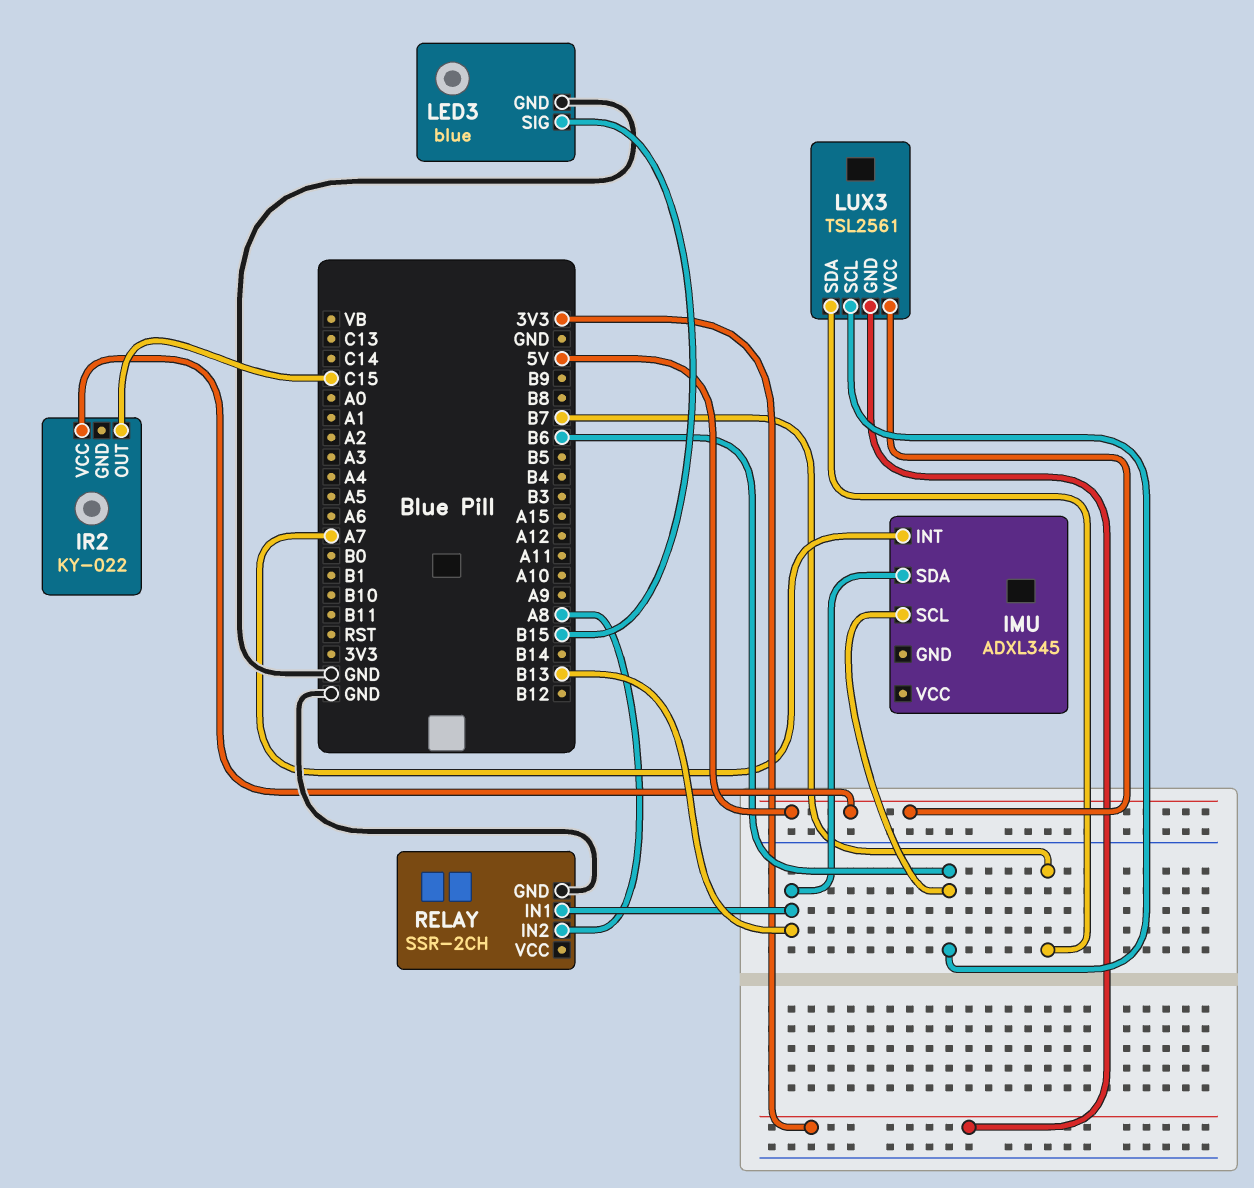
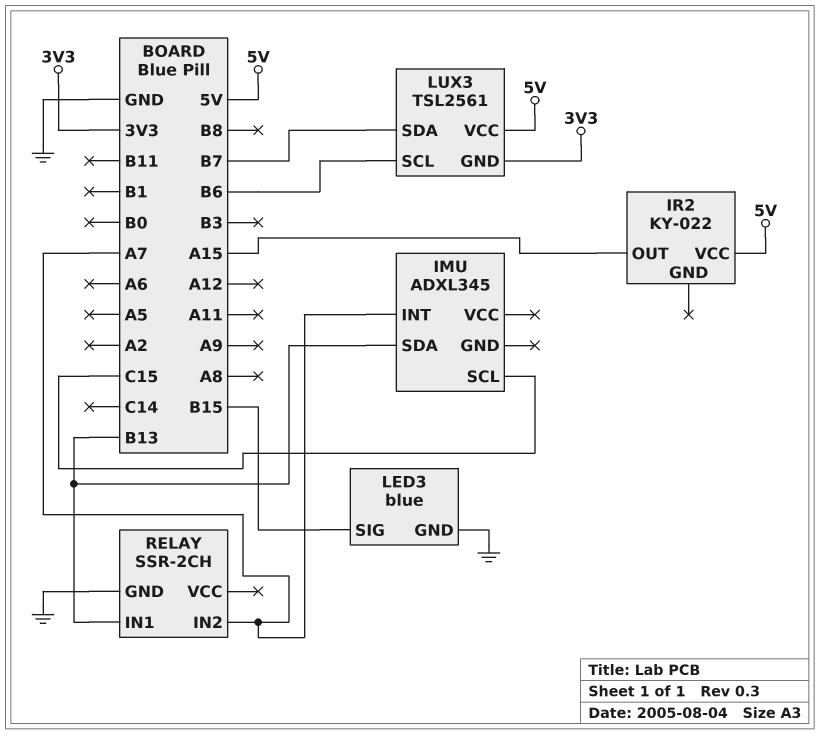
IMU pin SCL: B6 -> C15
IR2 pin OUT: C15 -> A15
RELAY pin IN2: A8 -> A7

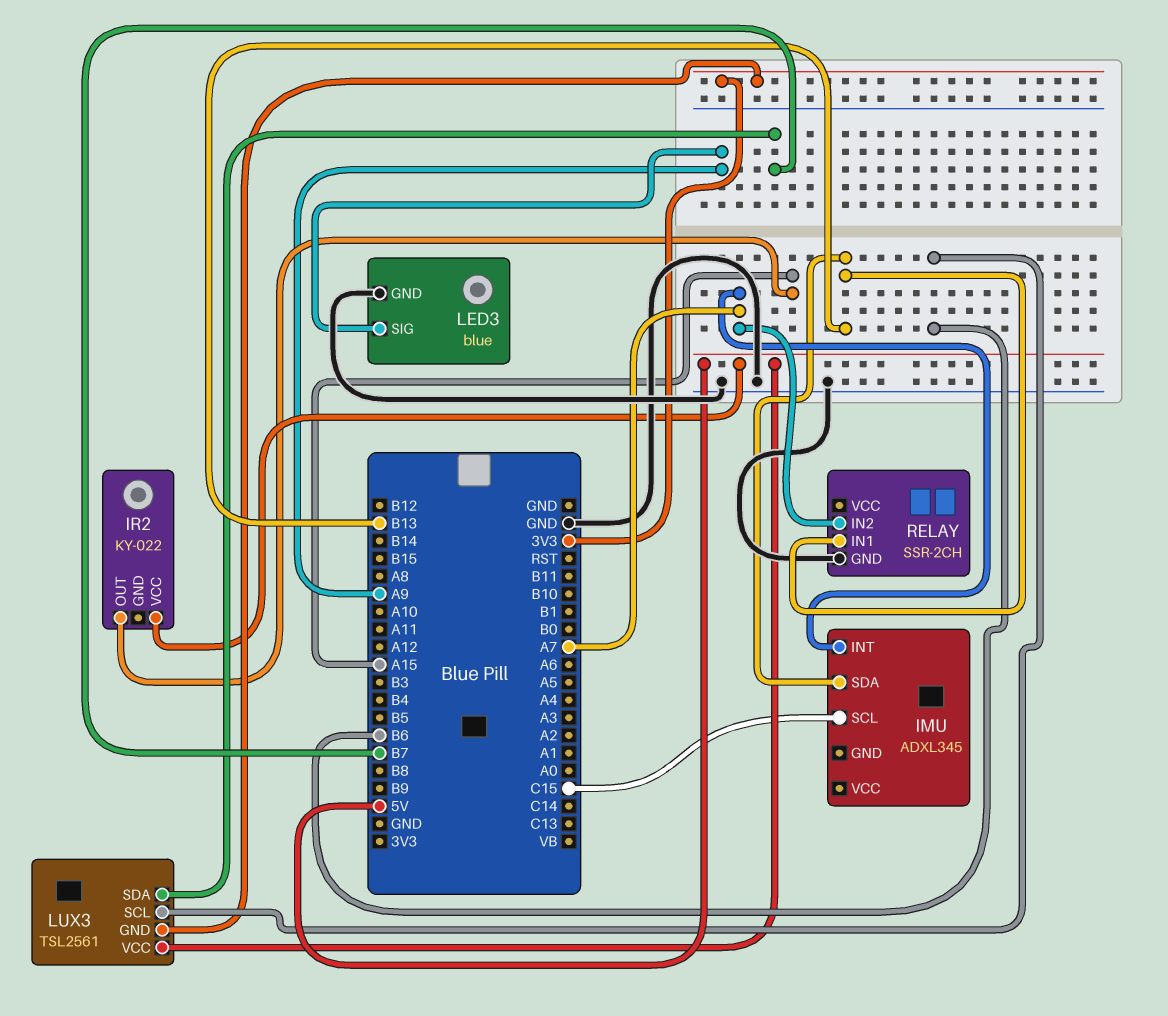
LED3 pin SIG: B15 -> A9

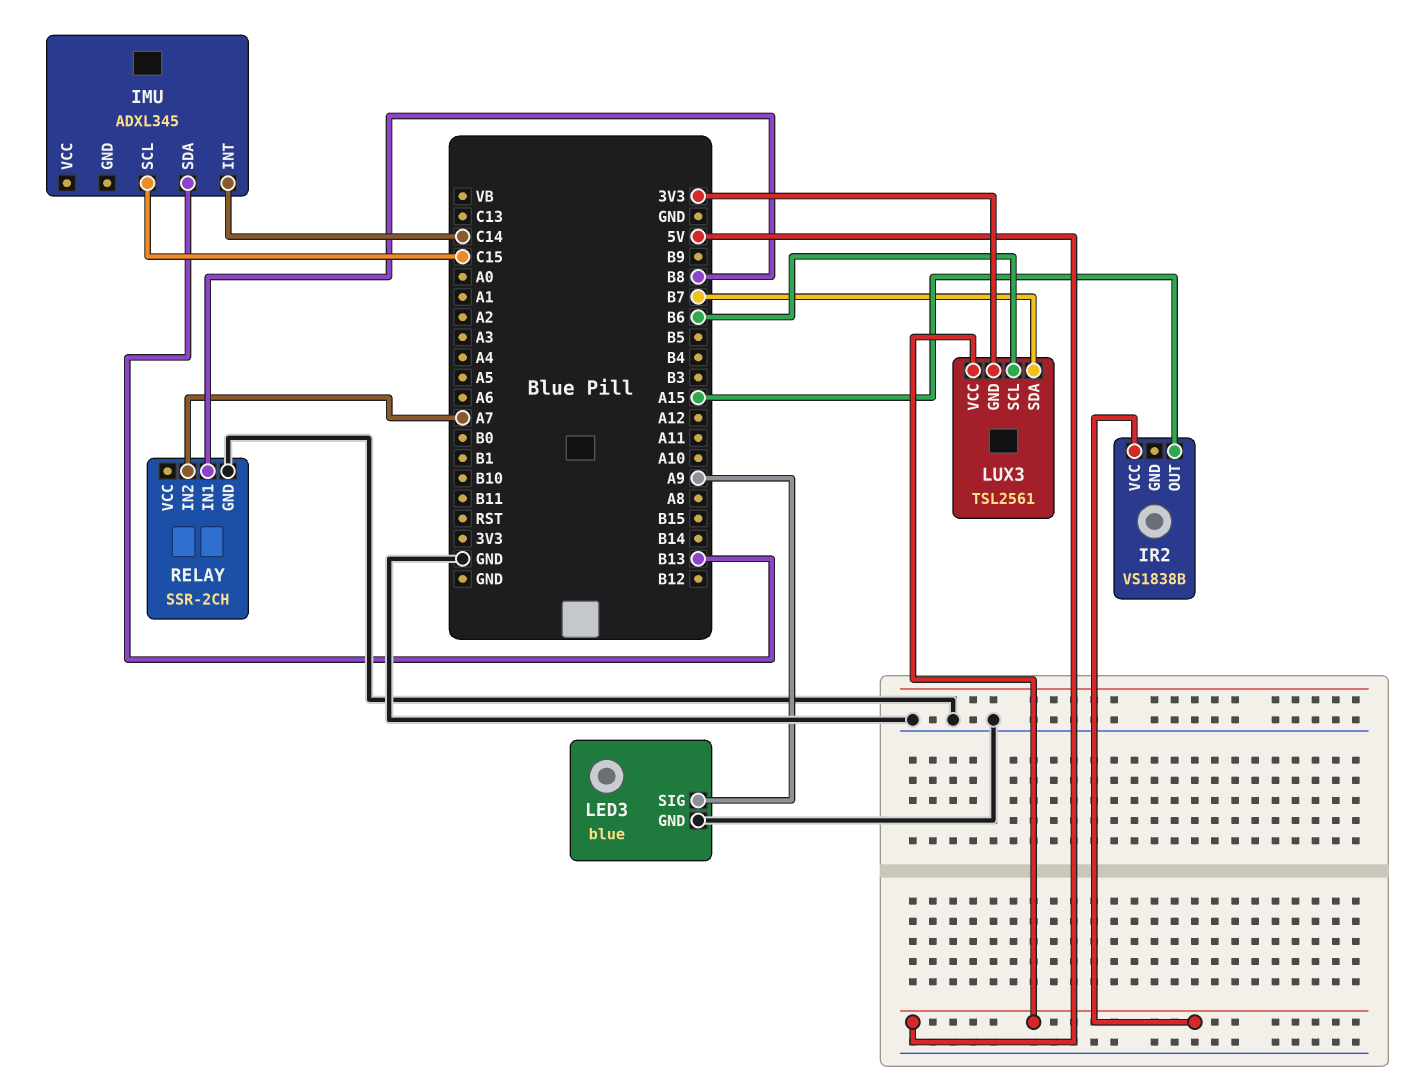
IMU pin INT: A7 -> C14
IR2: KY-022 -> VS1838B
RELAY pin IN1: B13 -> B8

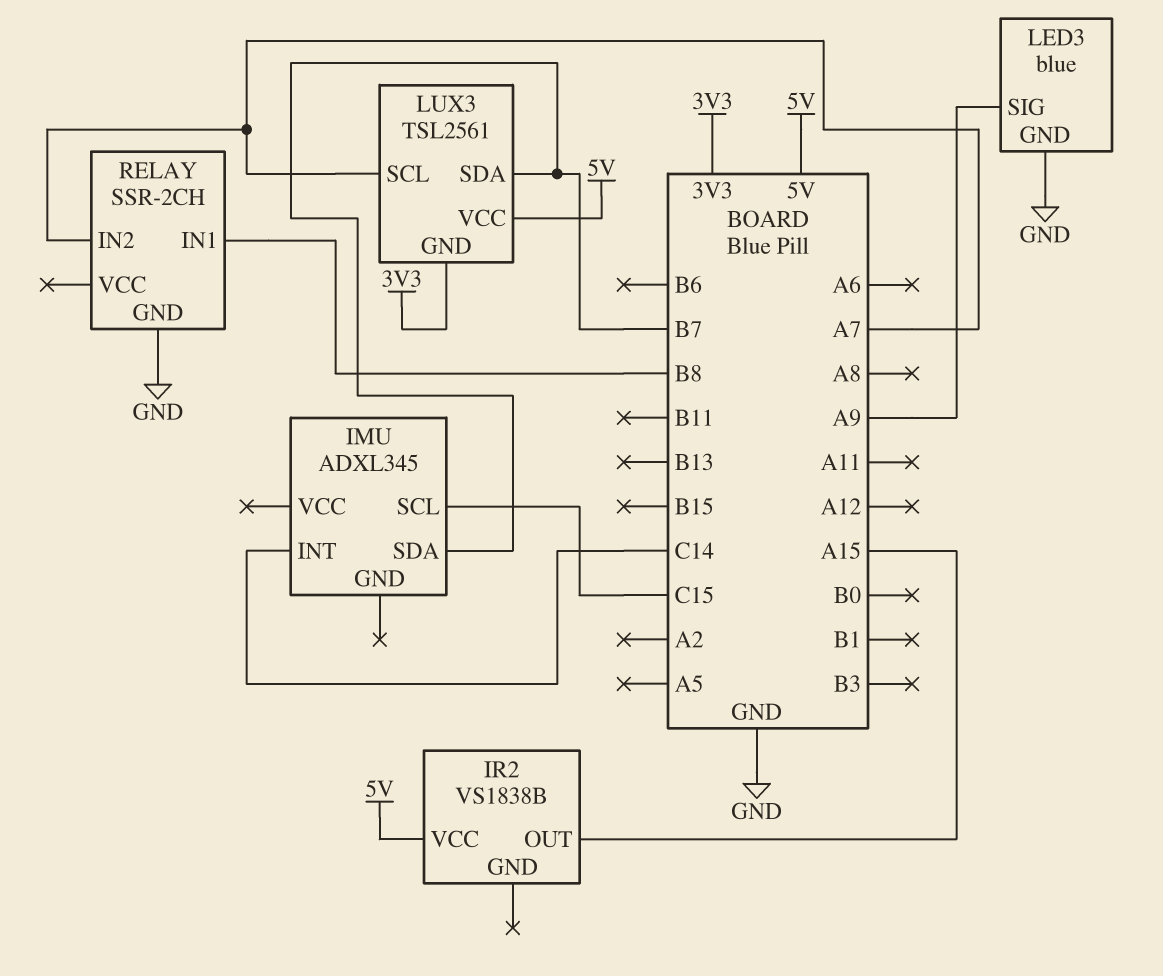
IMU pin SDA: B13 -> B7
LUX3 pin SCL: B6 -> A7

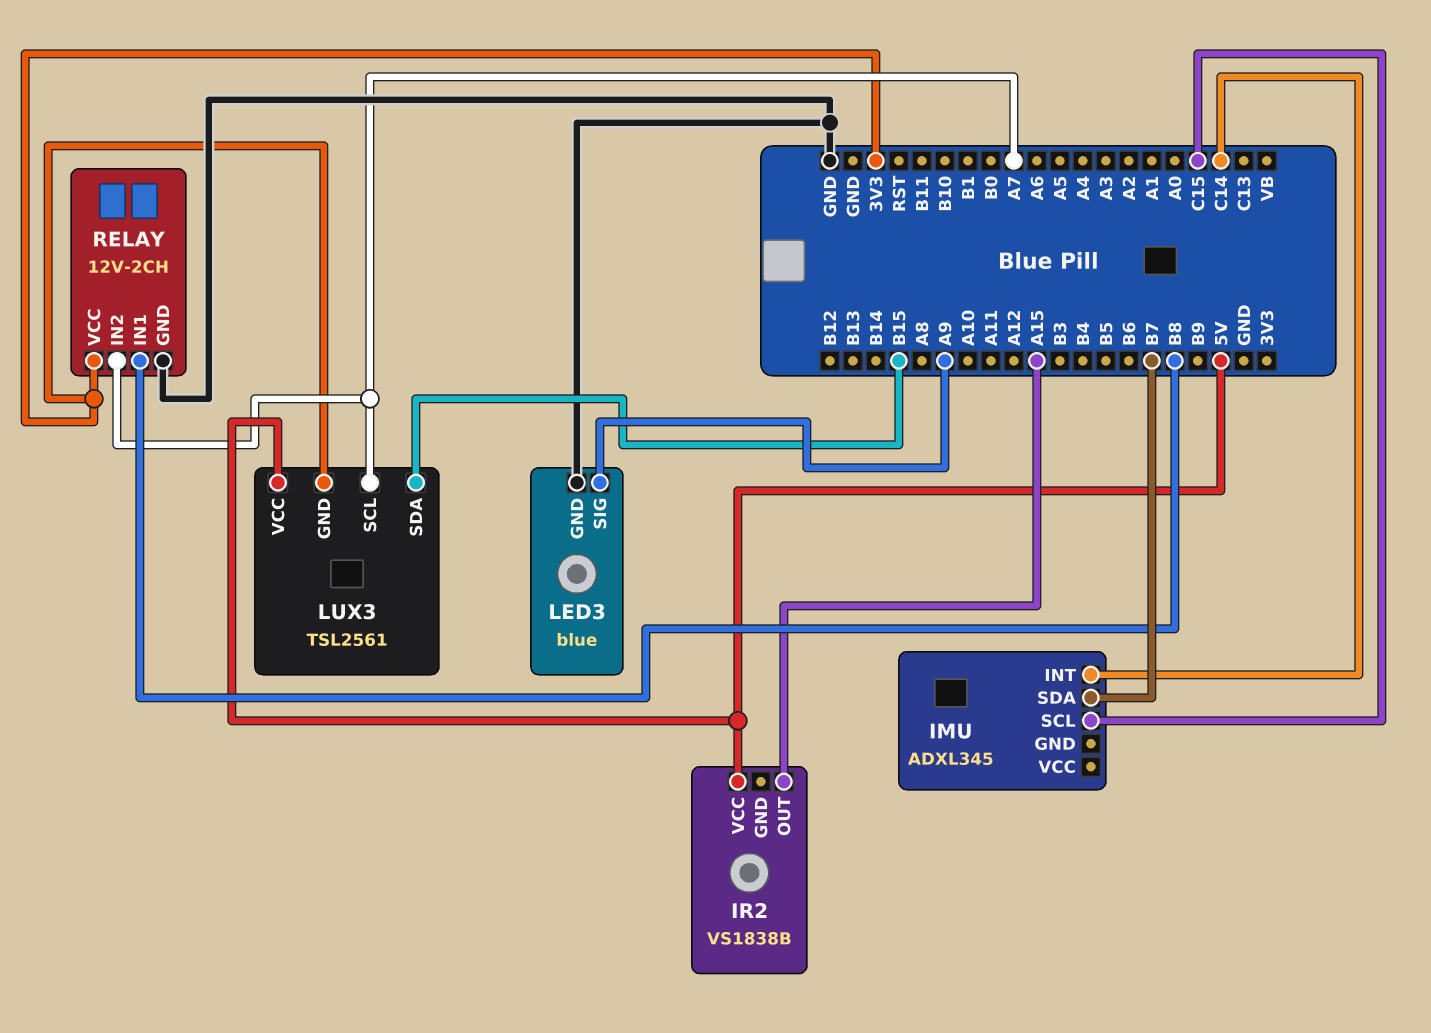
LUX3 pin SDA: B7 -> B15
RELAY: SSR-2CH -> 12V-2CH
RELAY pin VCC: none -> 3V3

